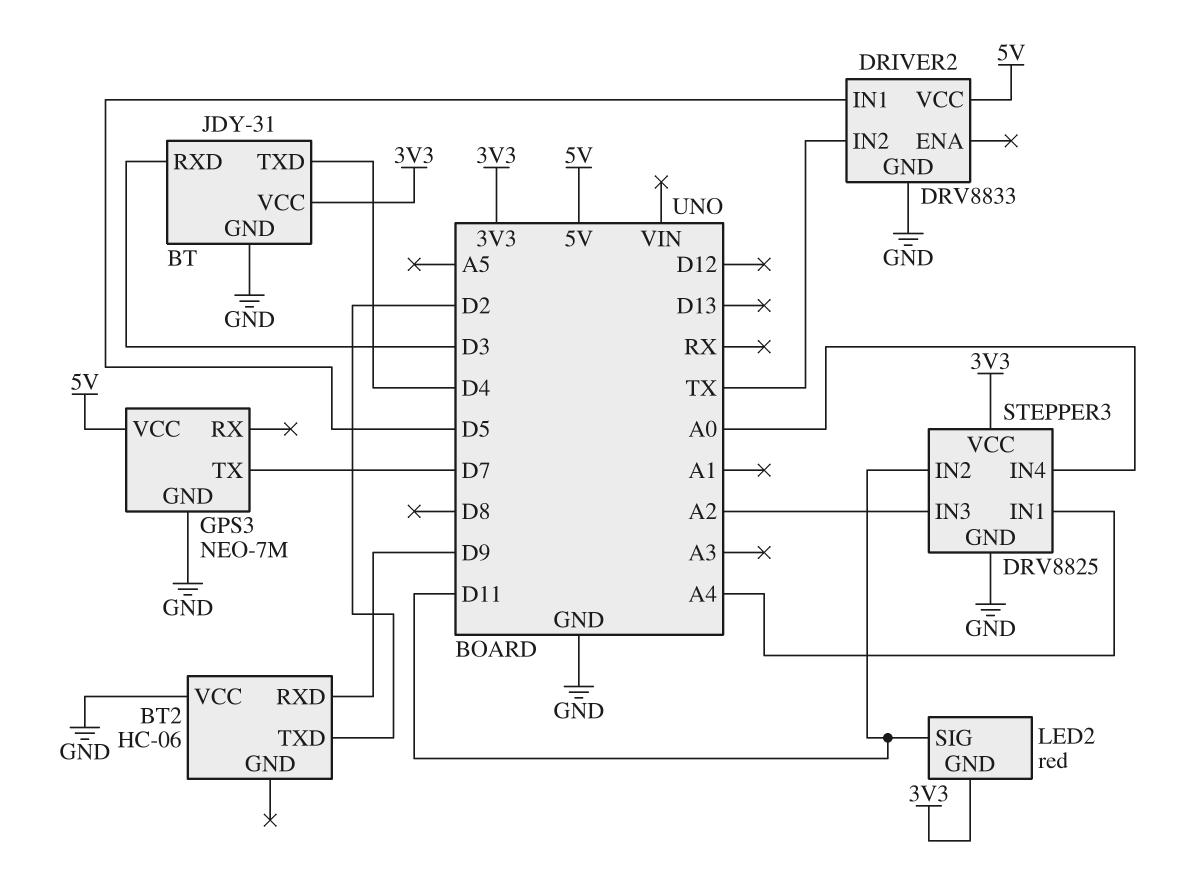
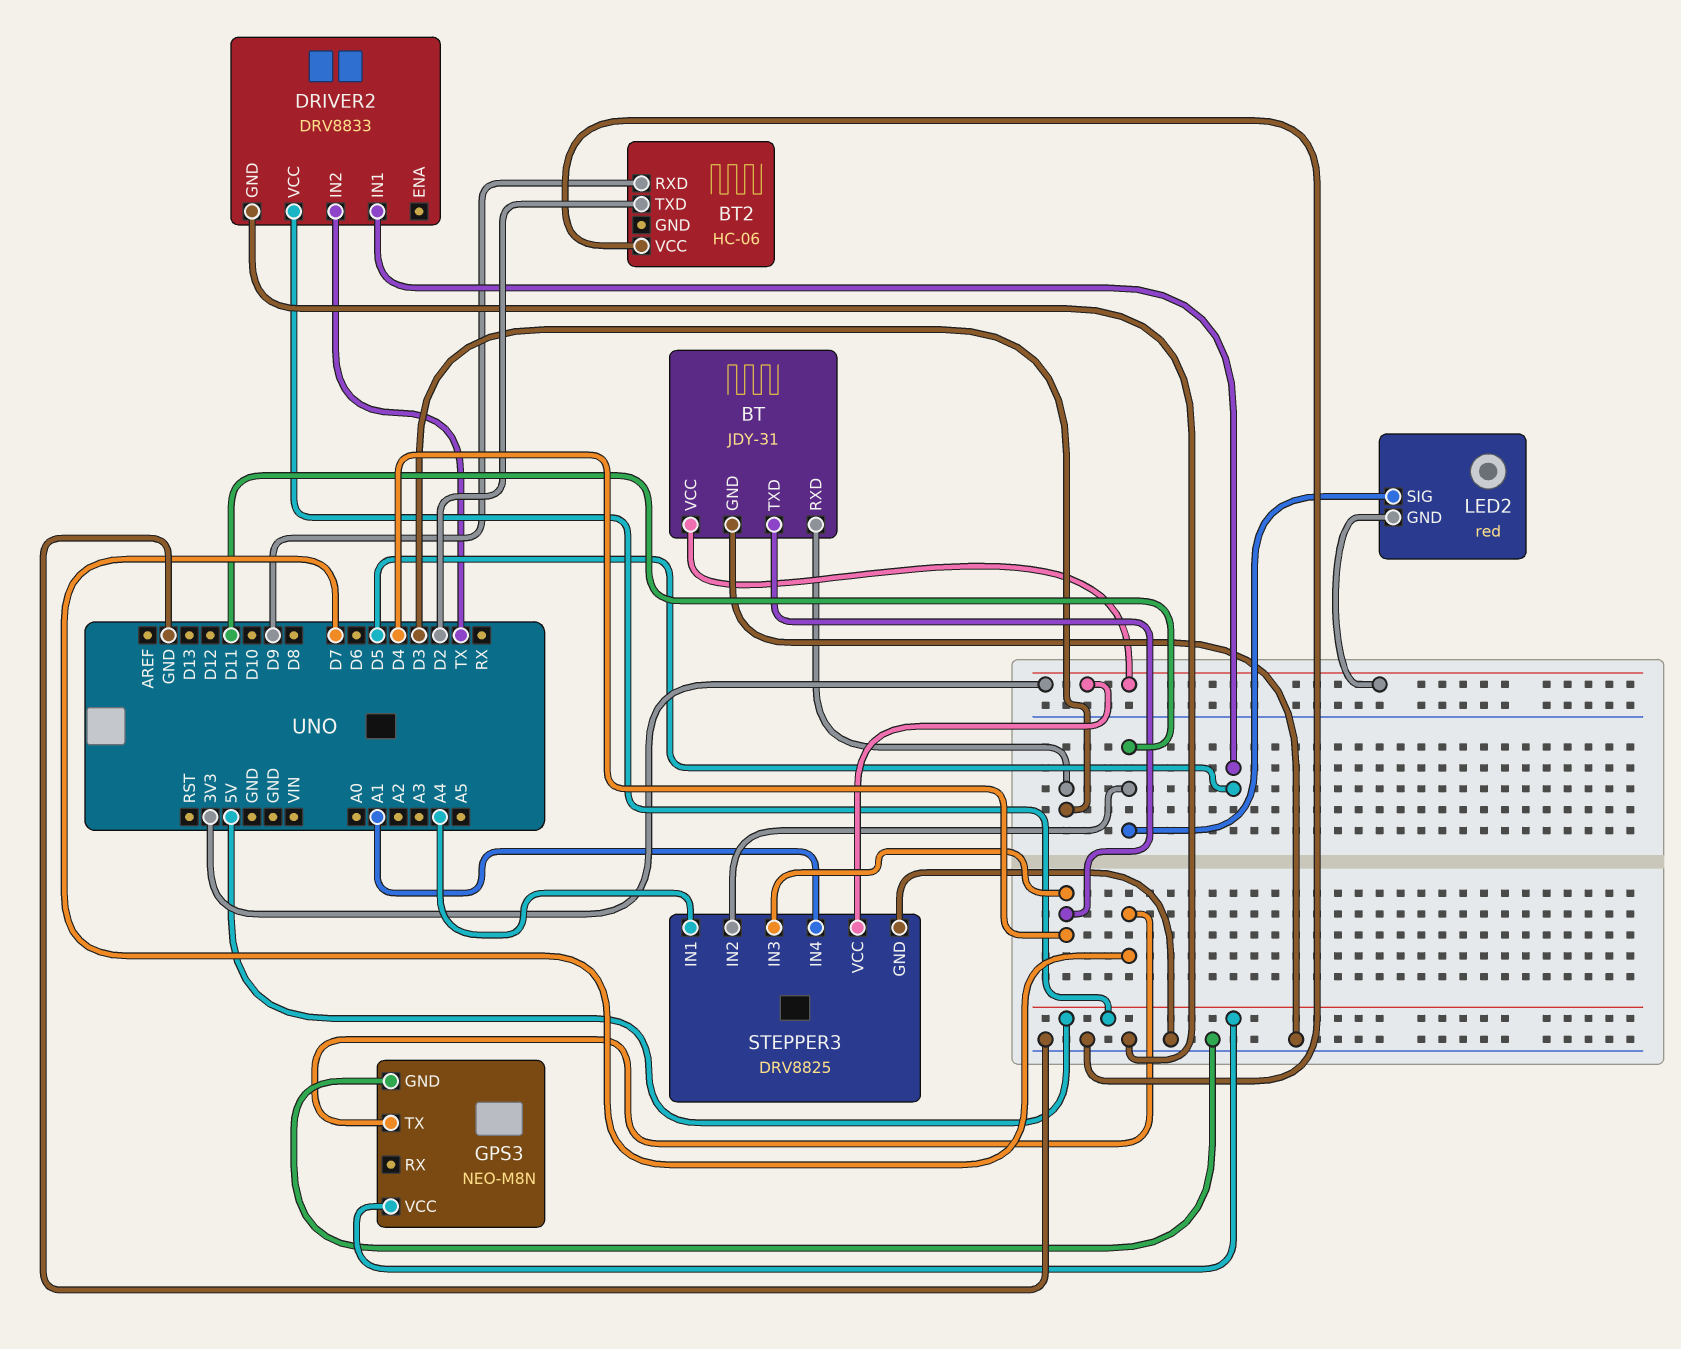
GPS3: NEO-7M -> NEO-M8N
STEPPER3 pin IN3: A2 -> D4
STEPPER3 pin IN4: A0 -> A1

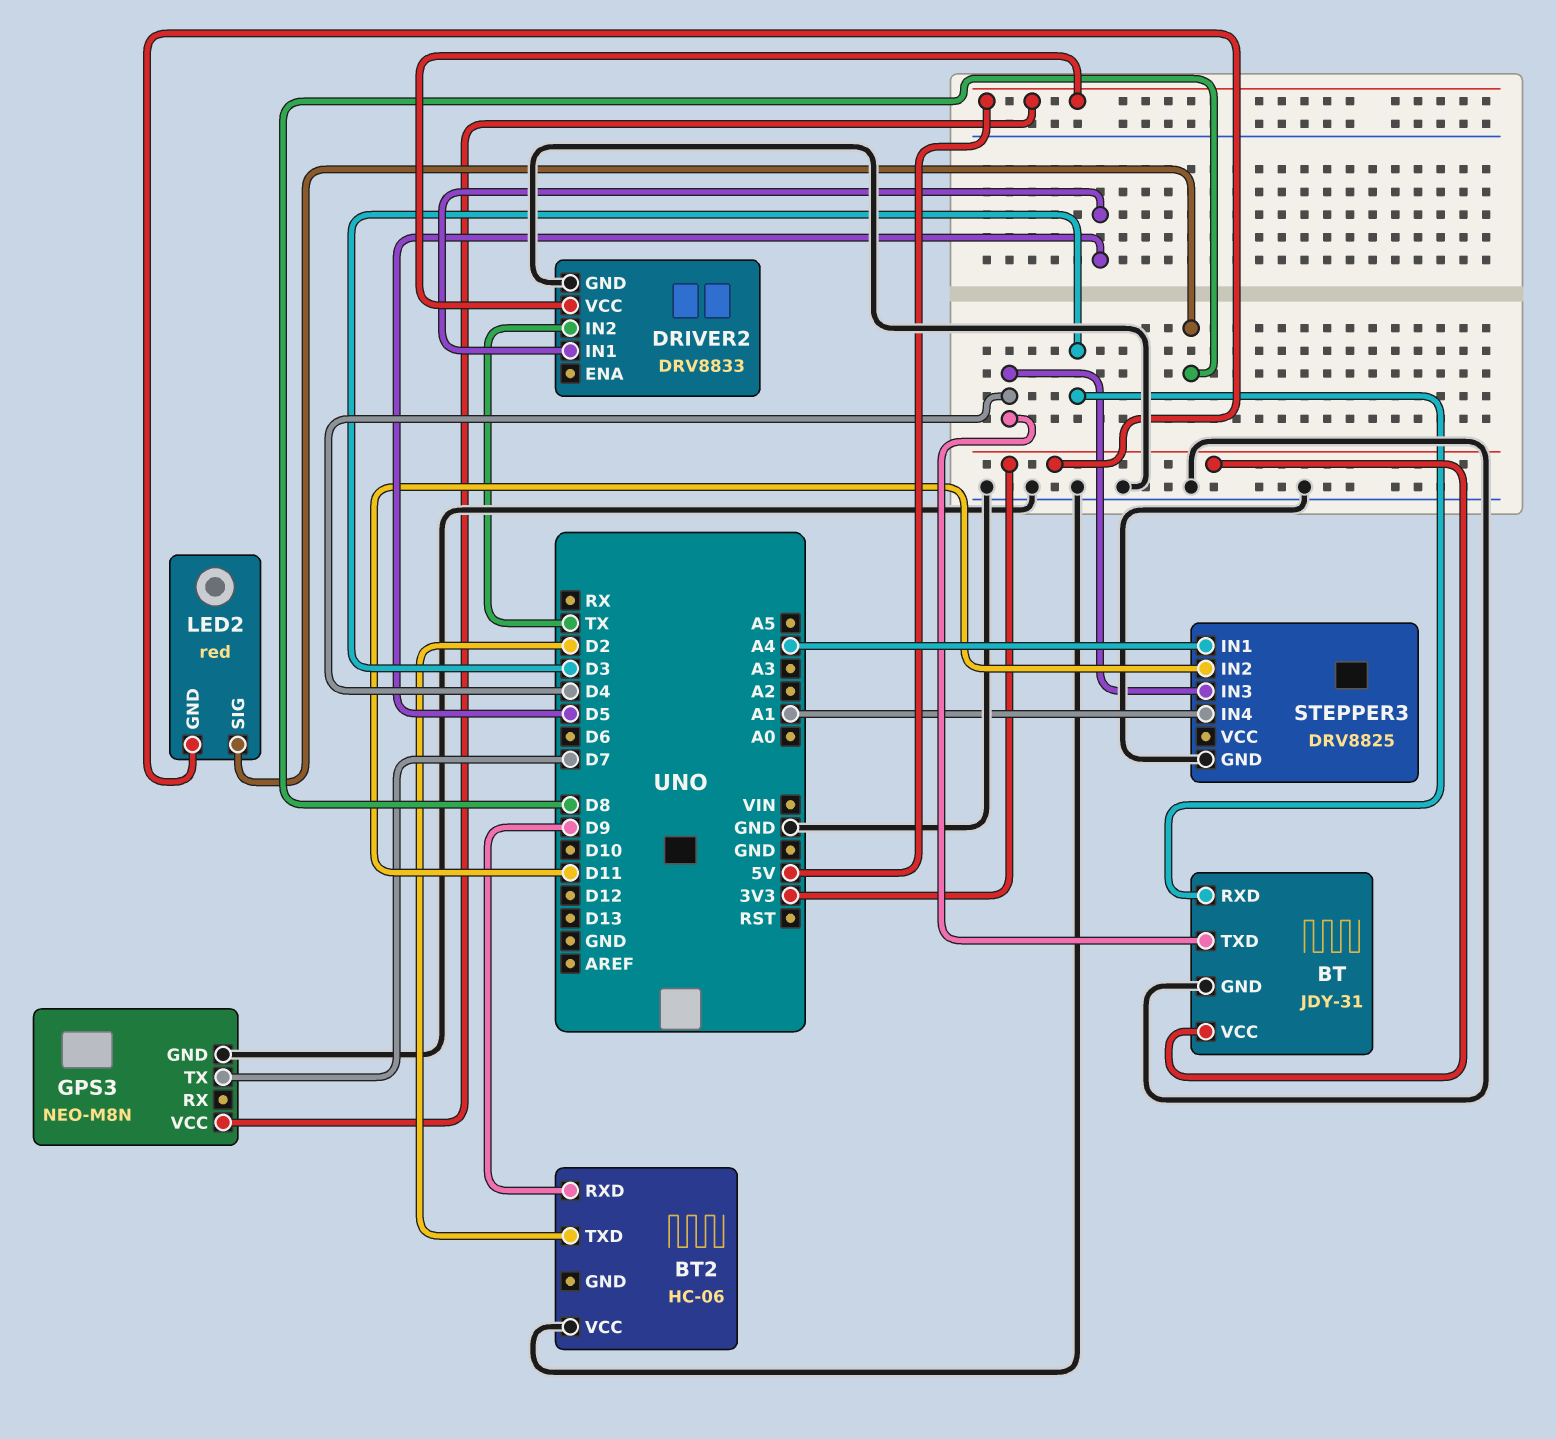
LED2 pin SIG: D11 -> D8
STEPPER3 pin VCC: 3V3 -> none

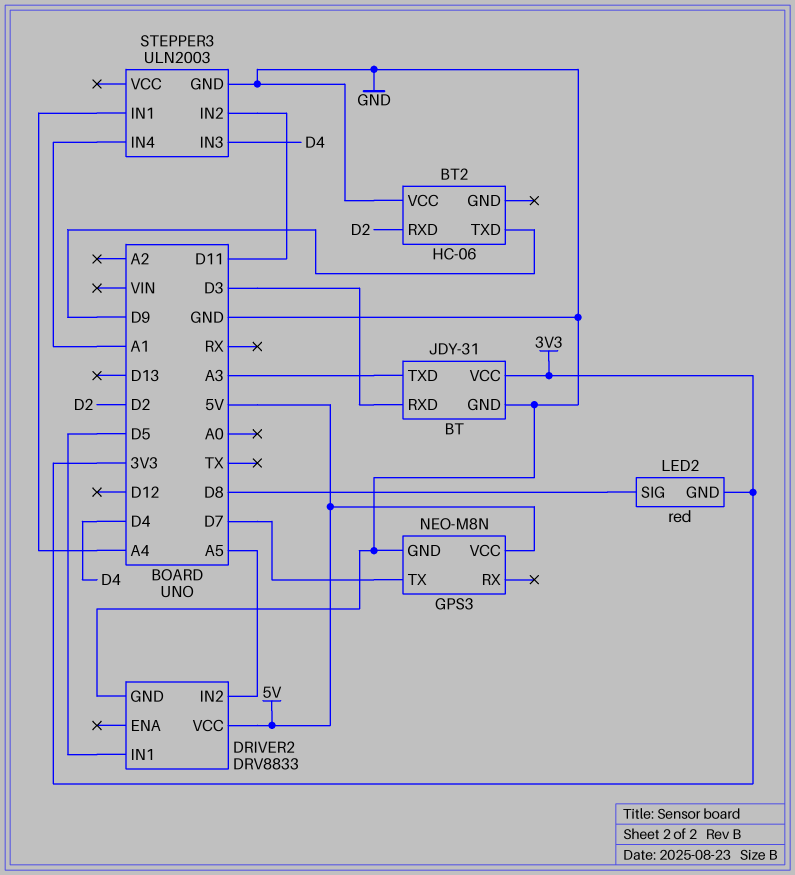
BT pin TXD: D4 -> A3
BT2 pin RXD: D9 -> D2
BT2 pin TXD: D2 -> D9
DRIVER2 pin IN2: TX -> A5
STEPPER3: DRV8825 -> ULN2003

